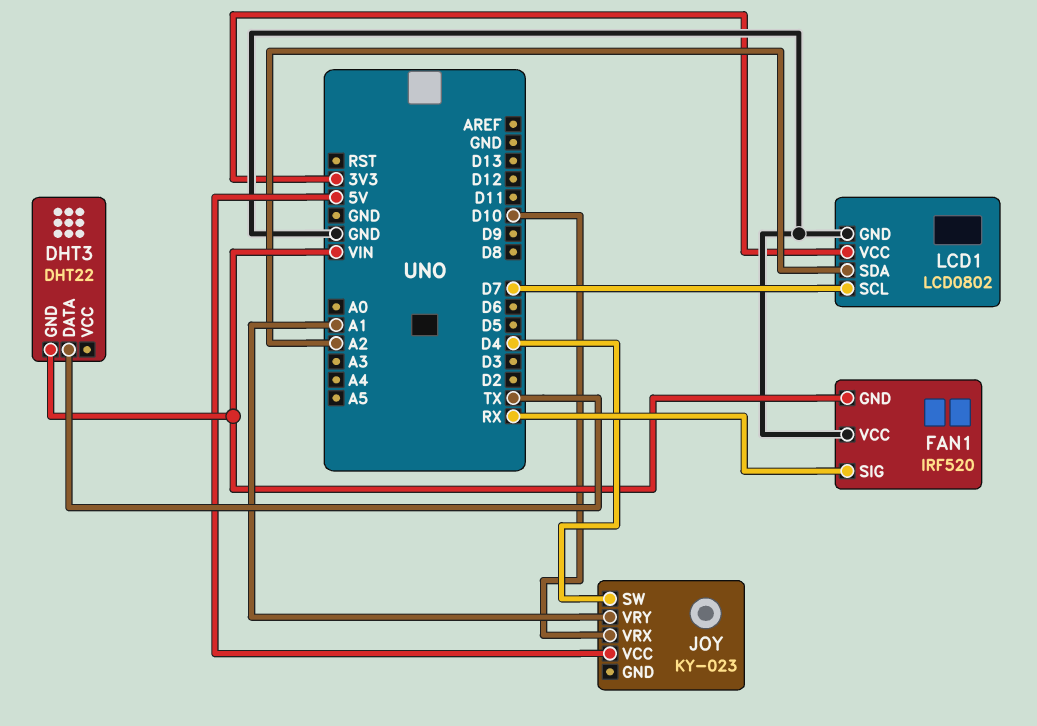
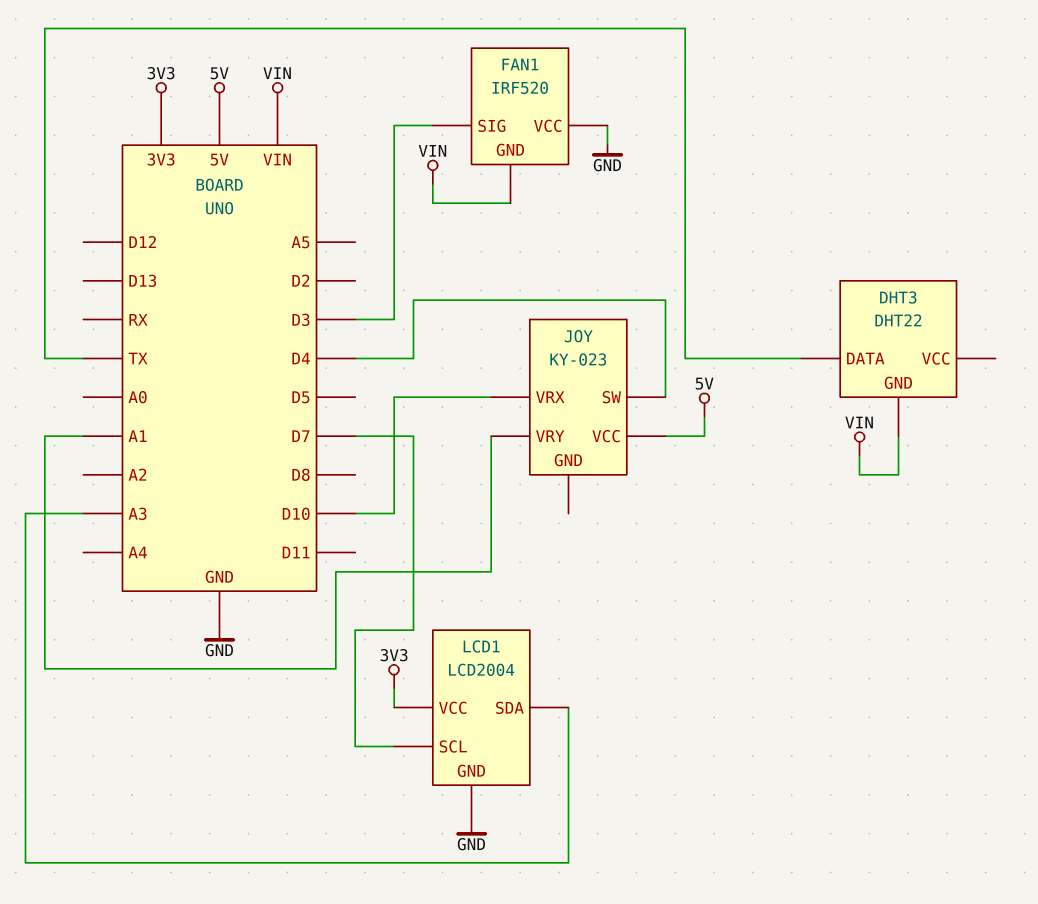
FAN1 pin SIG: RX -> D3
LCD1: LCD0802 -> LCD2004
LCD1 pin SDA: A2 -> A3

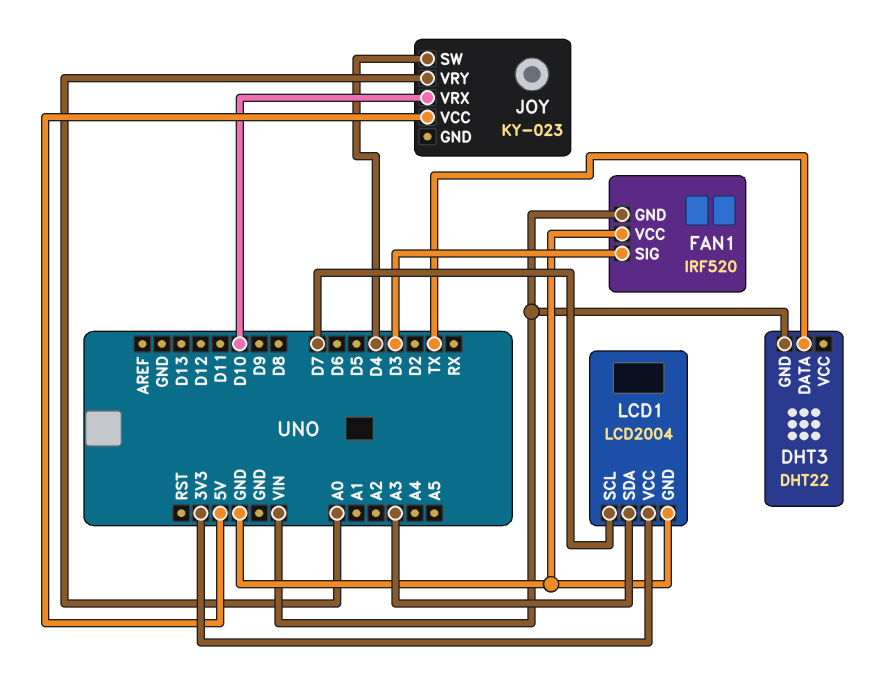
JOY pin VRY: A1 -> A0

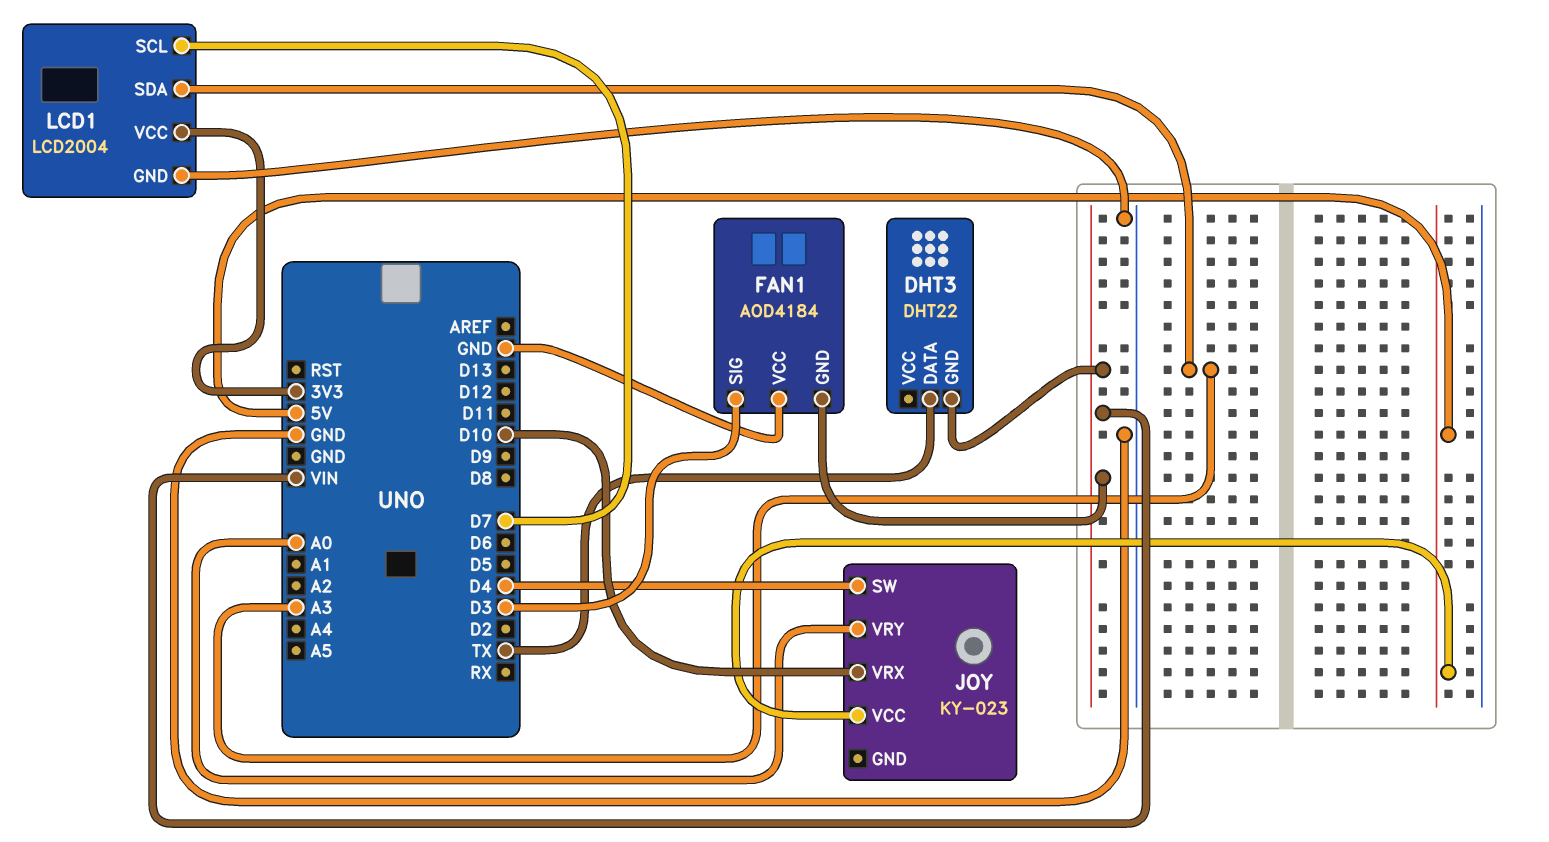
FAN1: IRF520 -> AOD4184

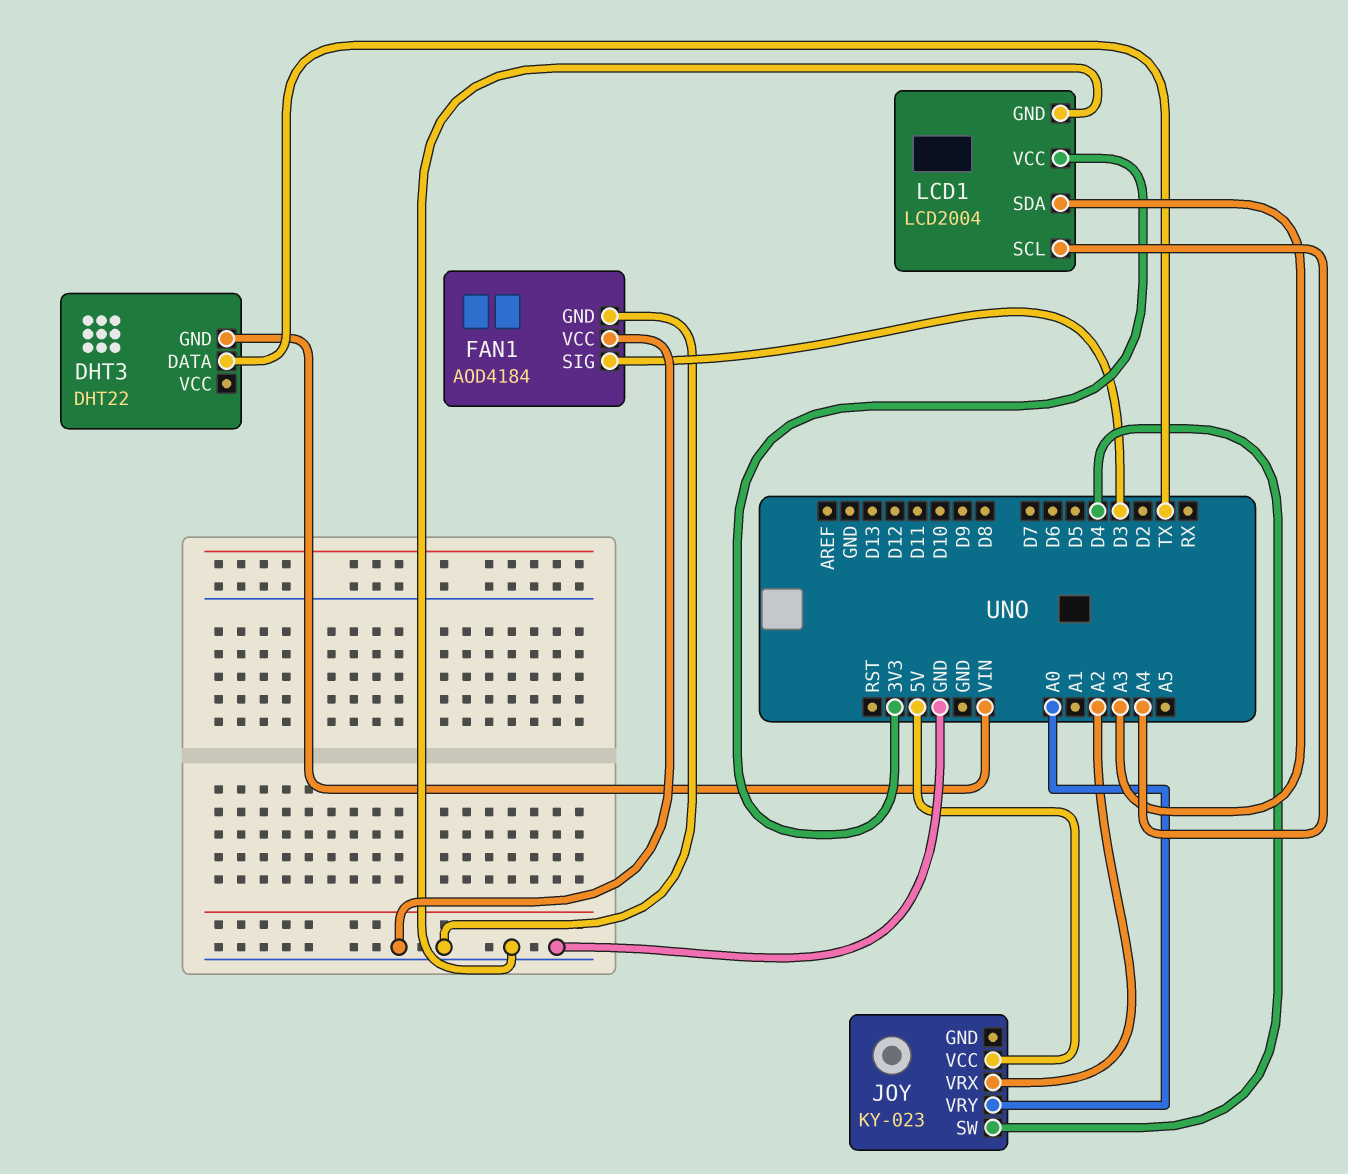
FAN1 pin GND: VIN -> GND
JOY pin VRX: D10 -> A2
LCD1 pin SCL: D7 -> A4

